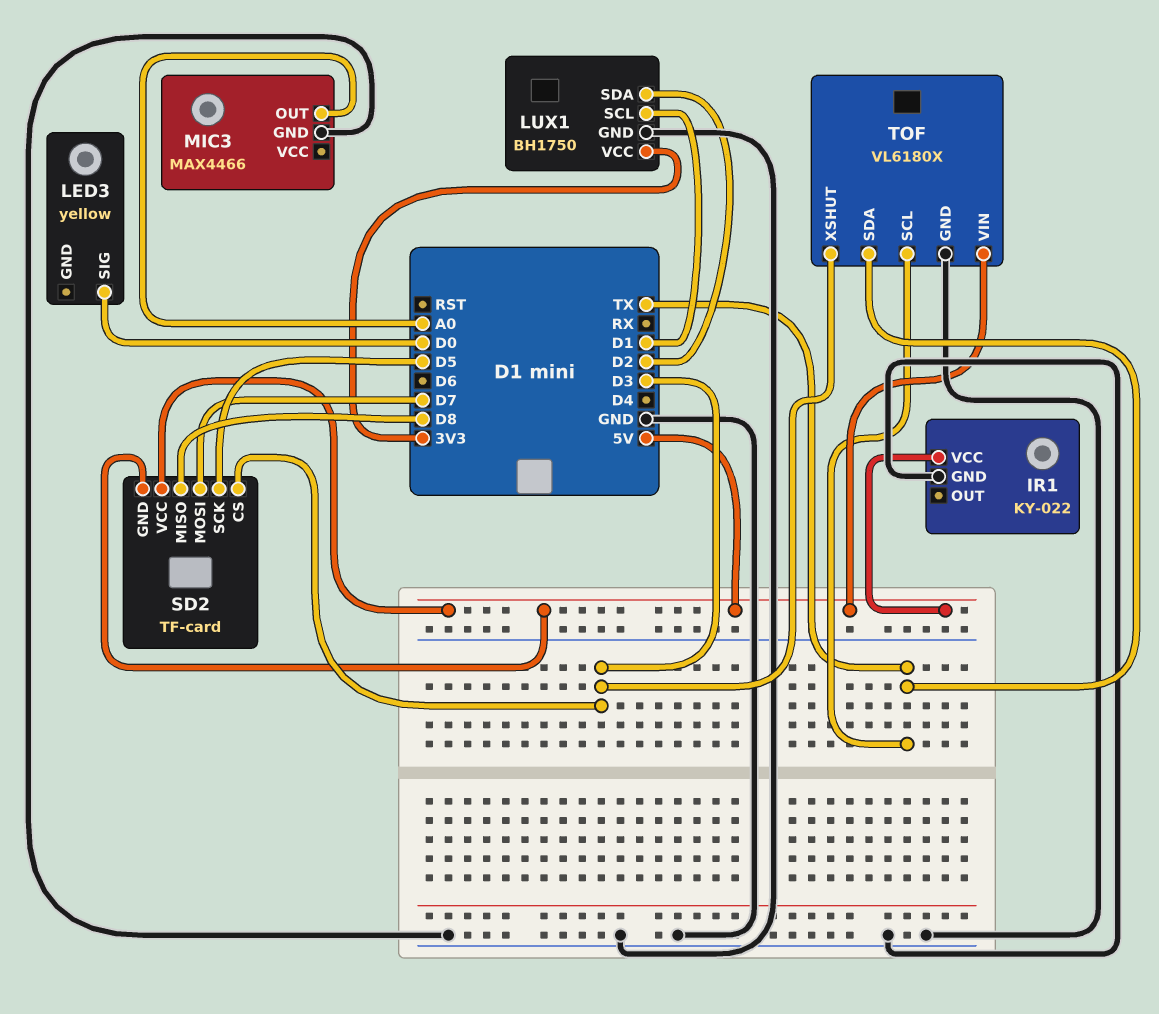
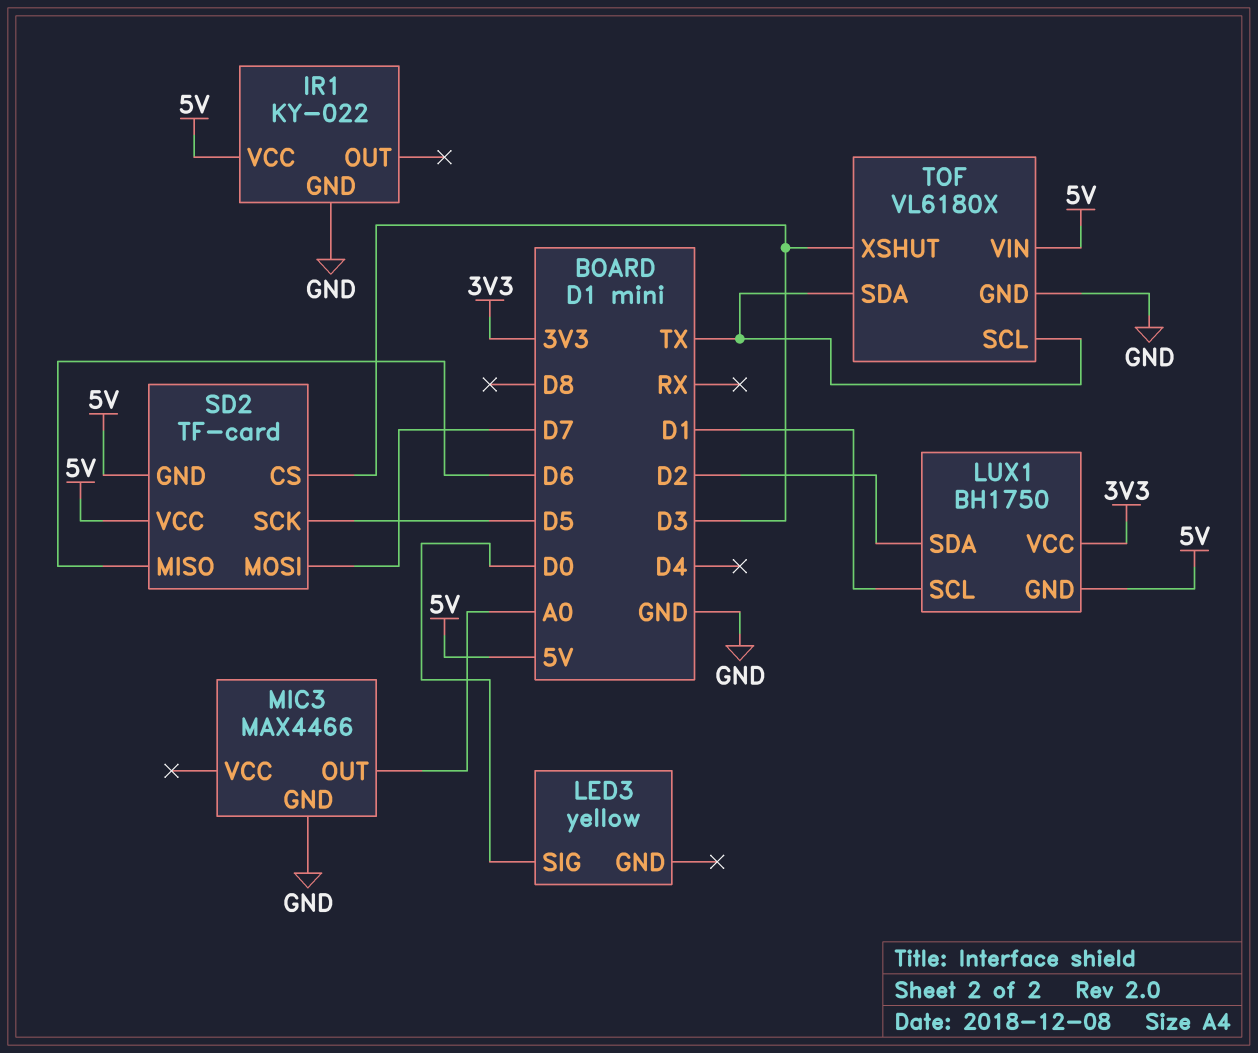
LUX1 pin GND: GND -> 5V
SD2 pin MISO: D8 -> D6

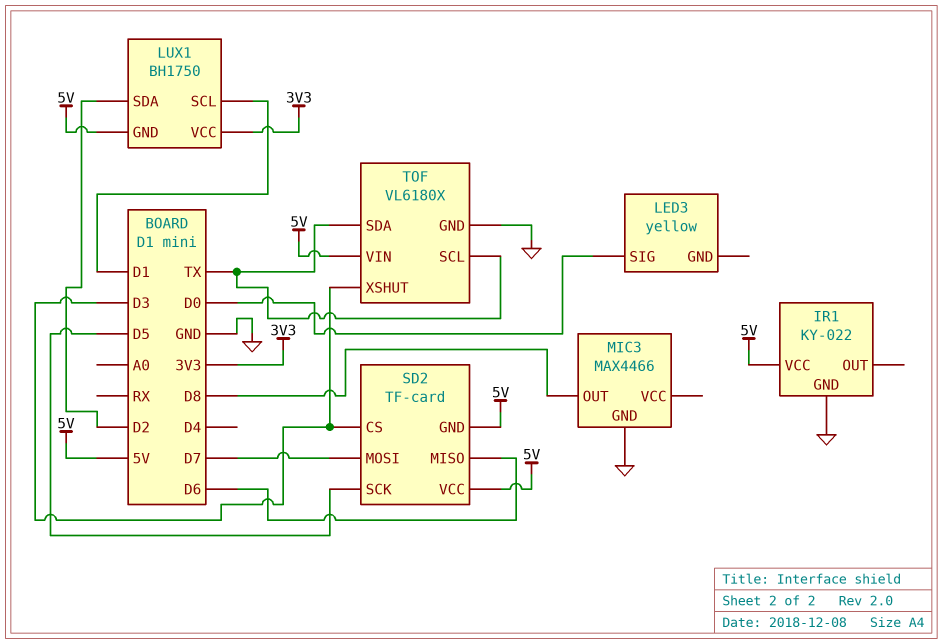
MIC3 pin OUT: A0 -> D8

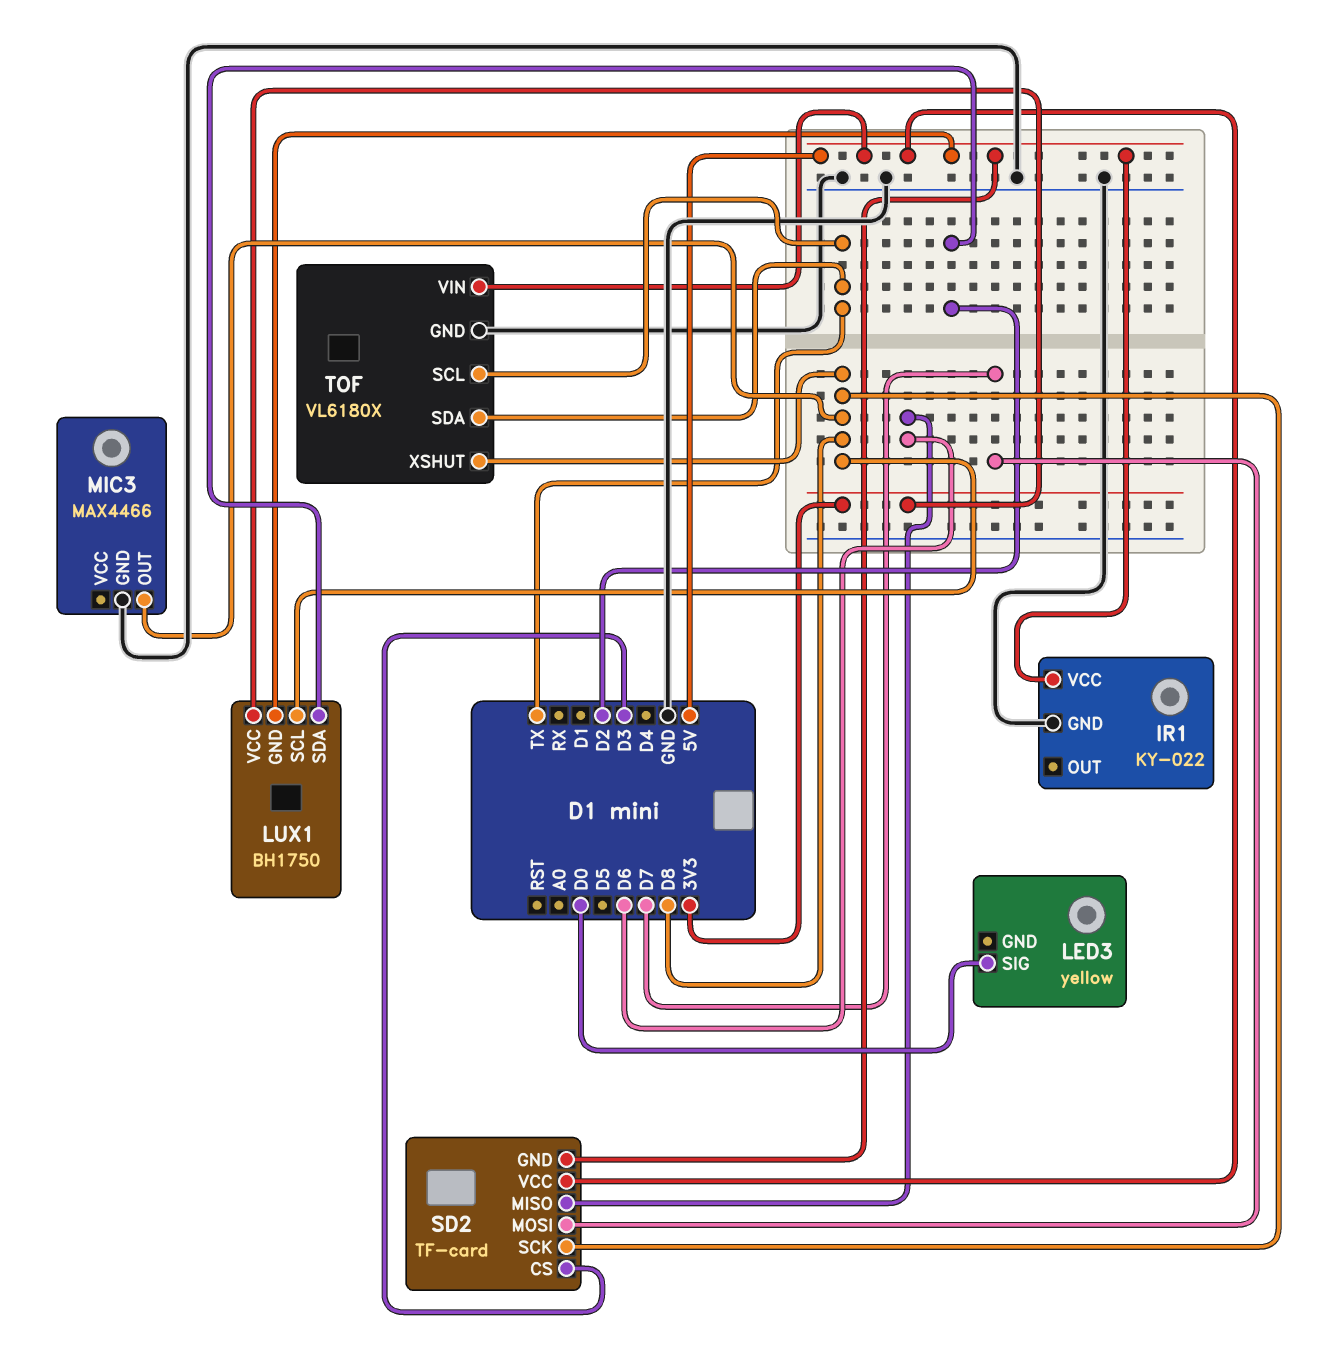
LUX1 pin SCL: D1 -> D8
SD2 pin SCK: D5 -> D8
TOF pin XSHUT: D3 -> D8

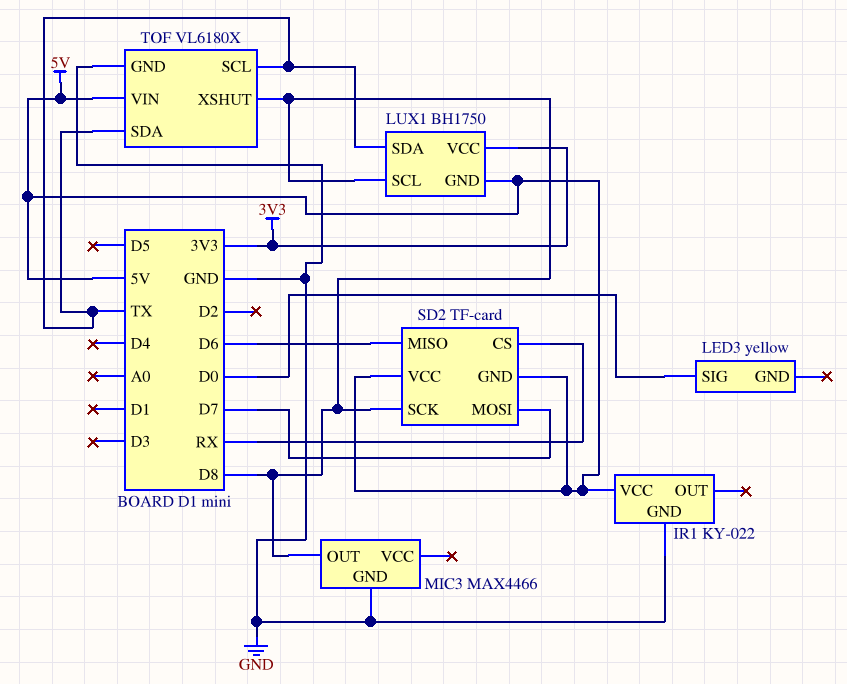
LUX1 pin SDA: D2 -> TX
SD2 pin CS: D3 -> RX

